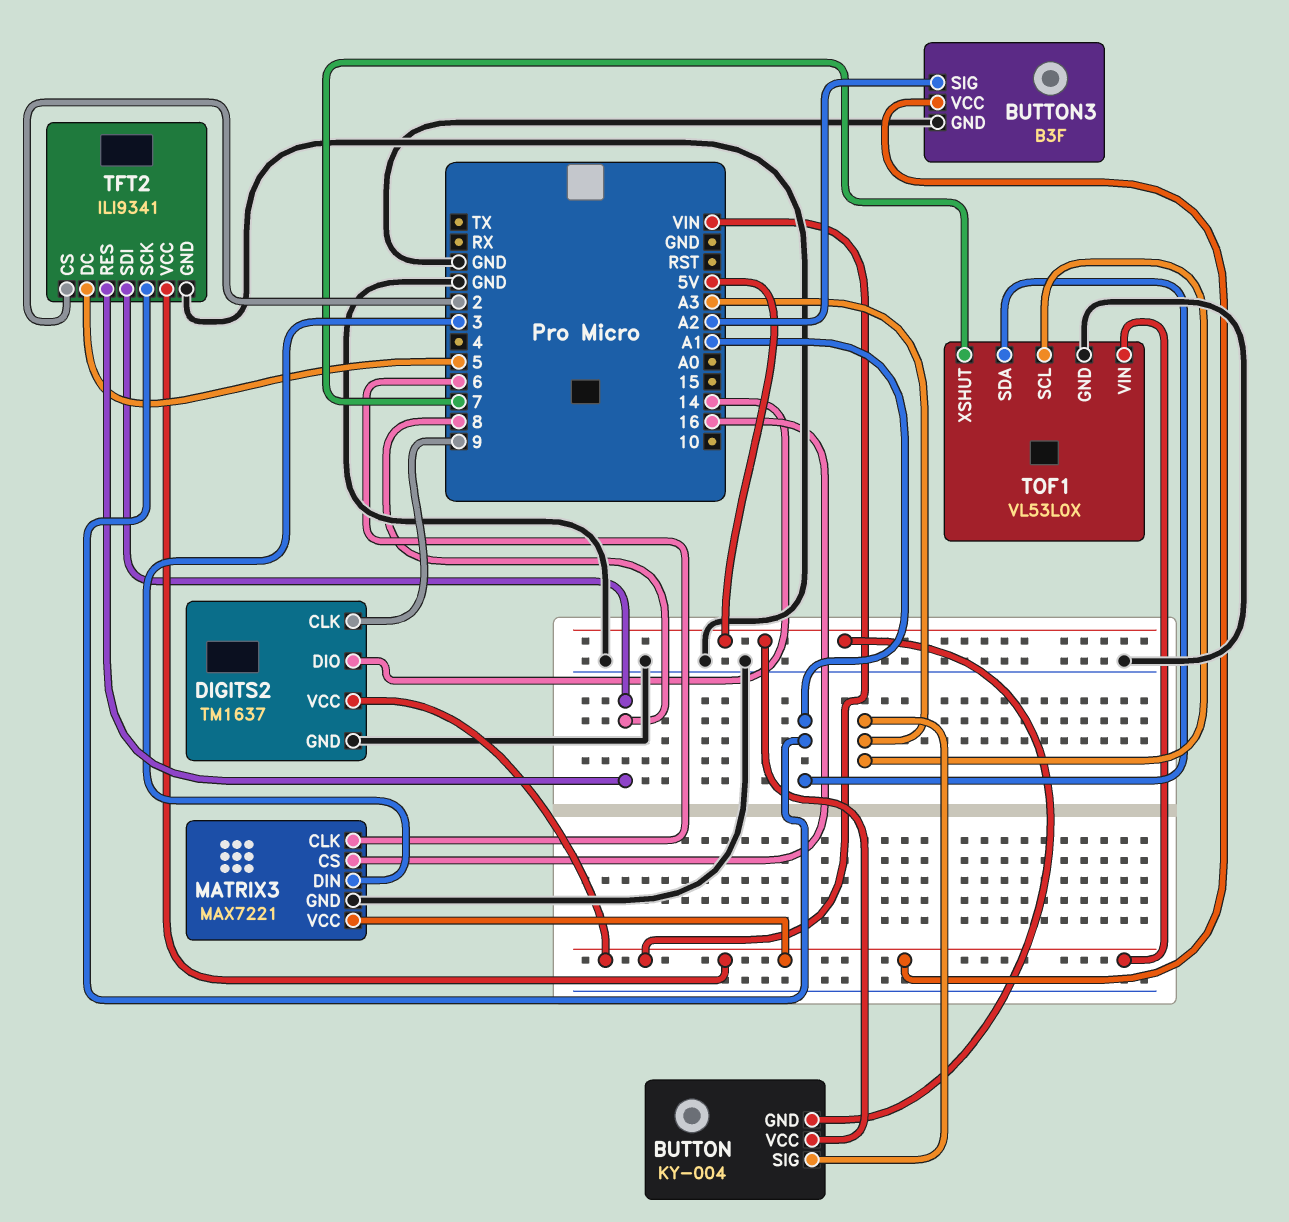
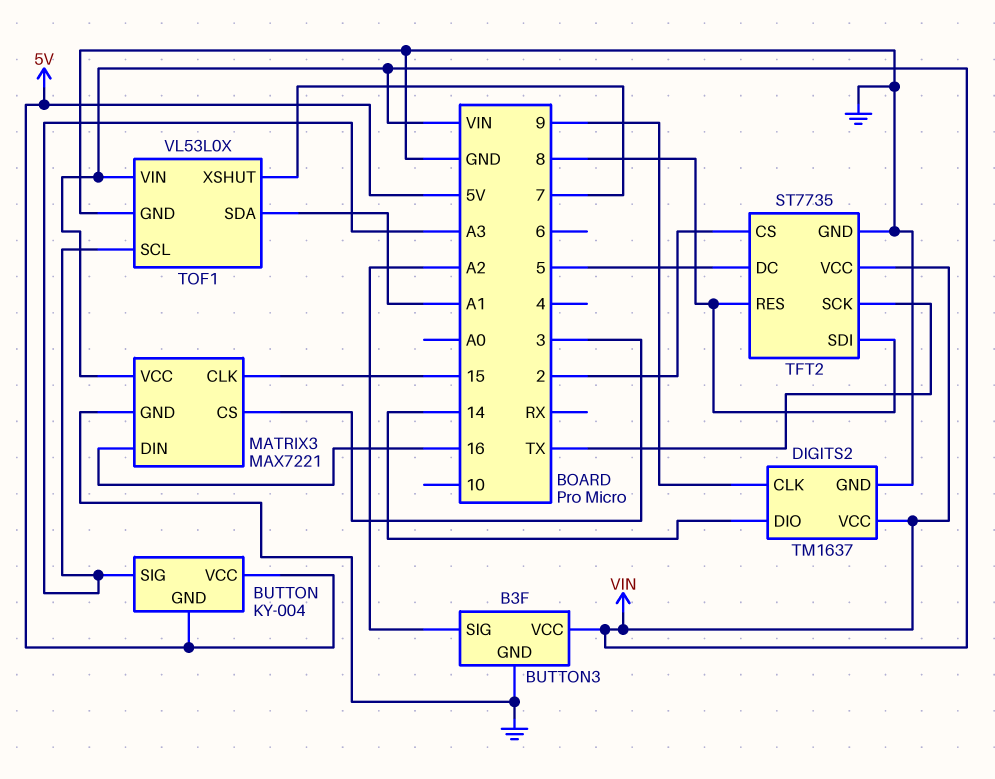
MATRIX3 pin CLK: 6 -> 15
MATRIX3 pin CS: 16 -> 3
MATRIX3 pin DIN: 3 -> 16
TFT2: ILI9341 -> ST7735
TFT2 pin SCK: A1 -> TX

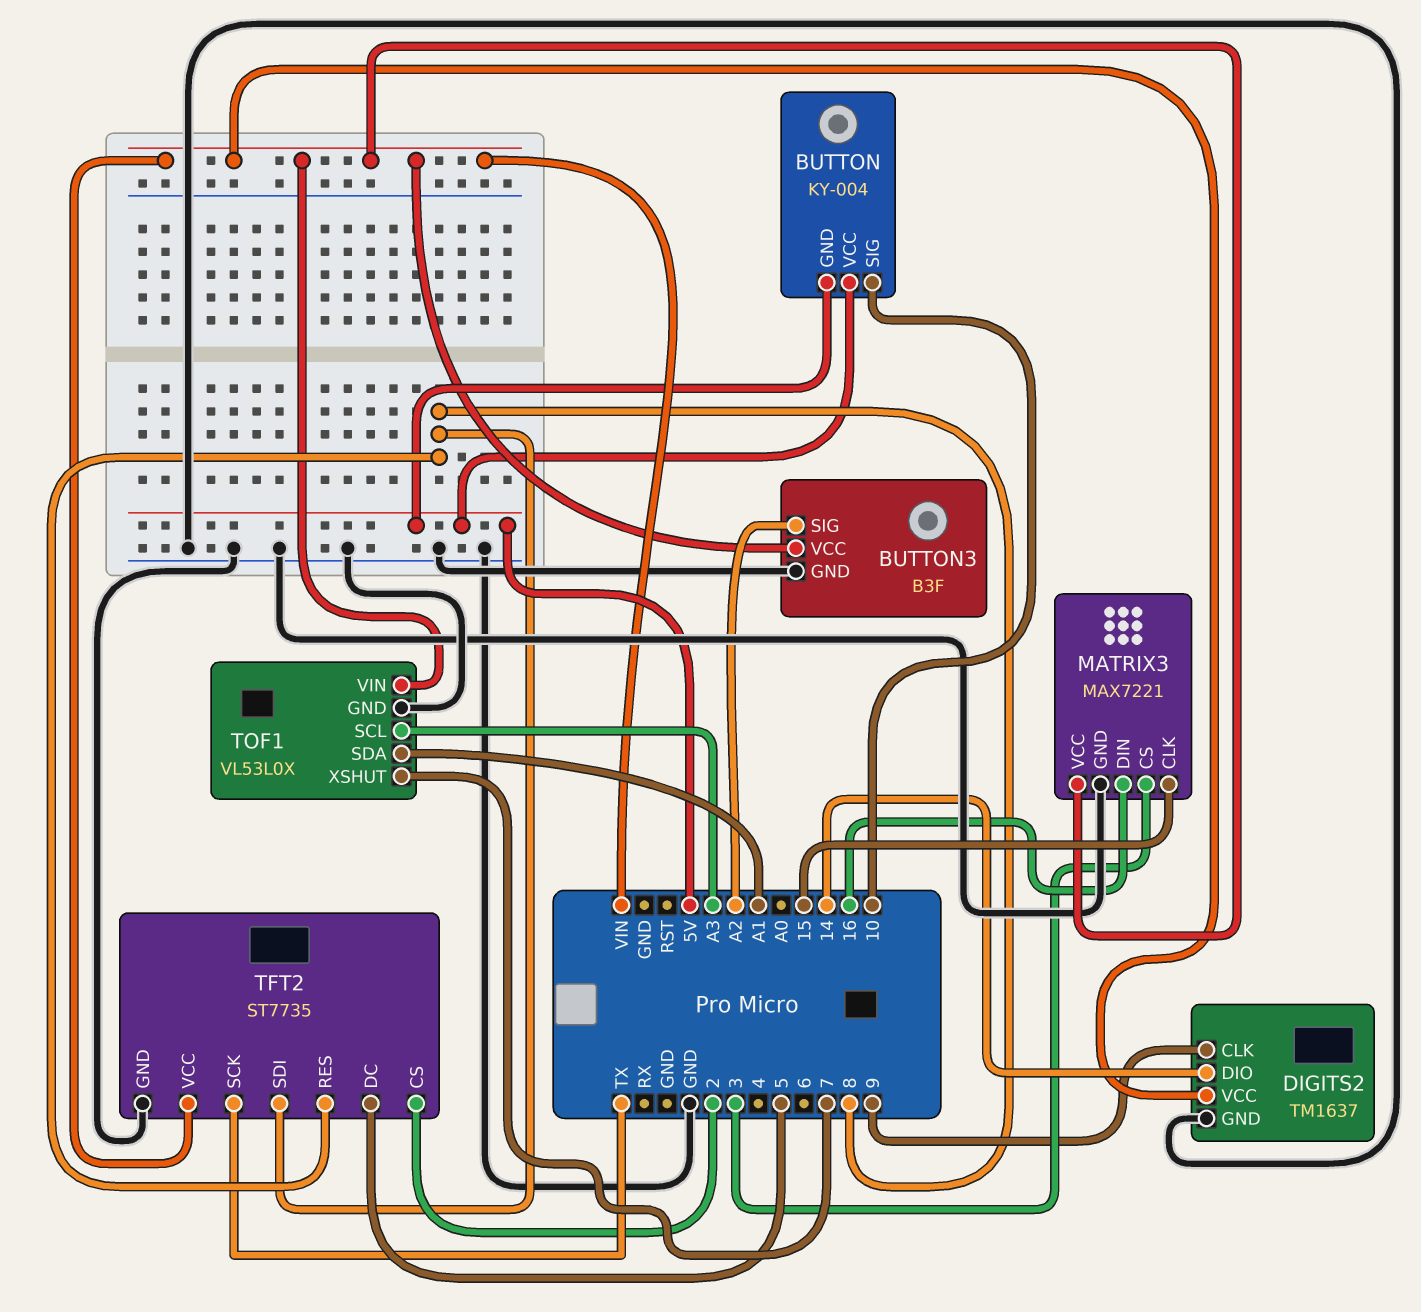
BUTTON pin SIG: A3 -> 10

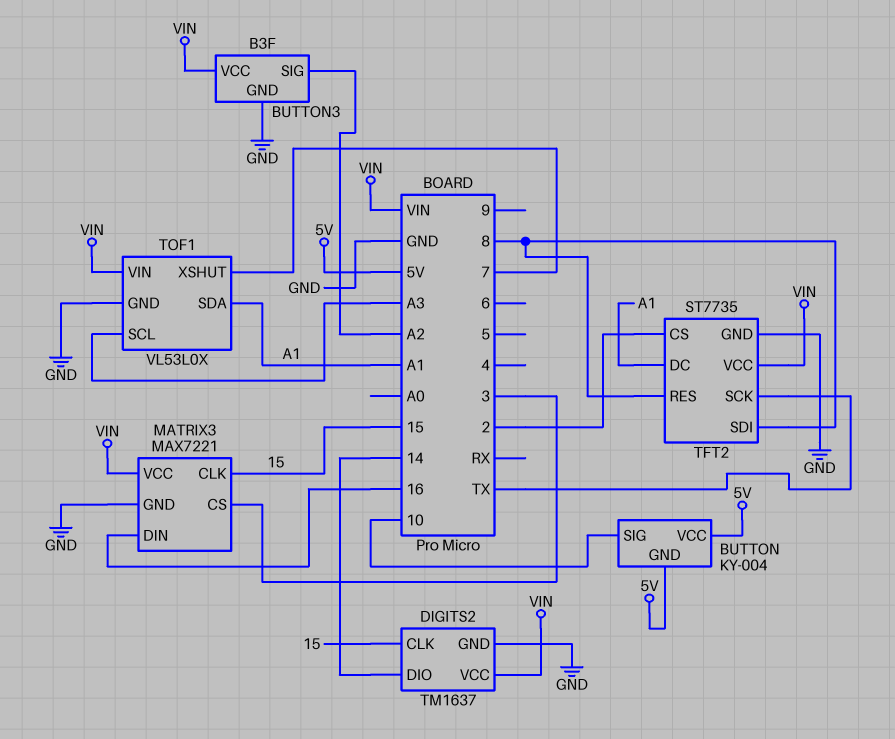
DIGITS2 pin CLK: 9 -> 15
TFT2 pin DC: 5 -> A1

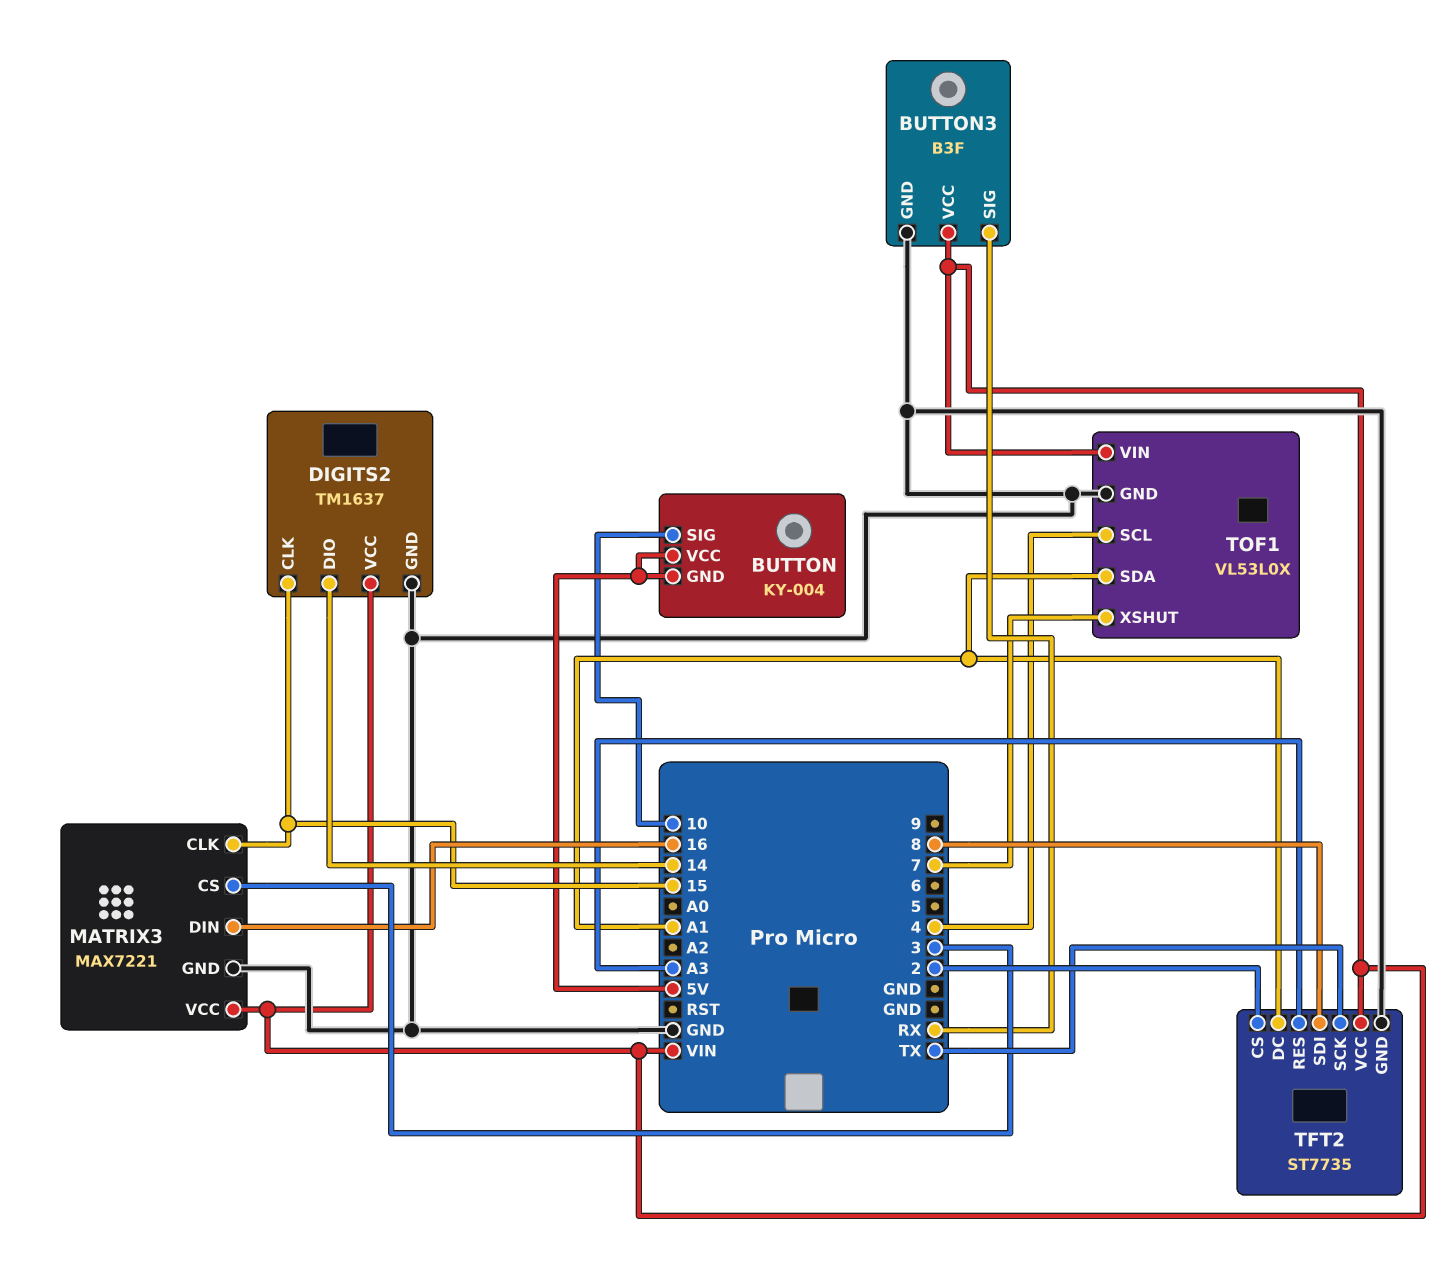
BUTTON3 pin SIG: A2 -> RX
TFT2 pin RES: 8 -> A3
TOF1 pin SCL: A3 -> 4

